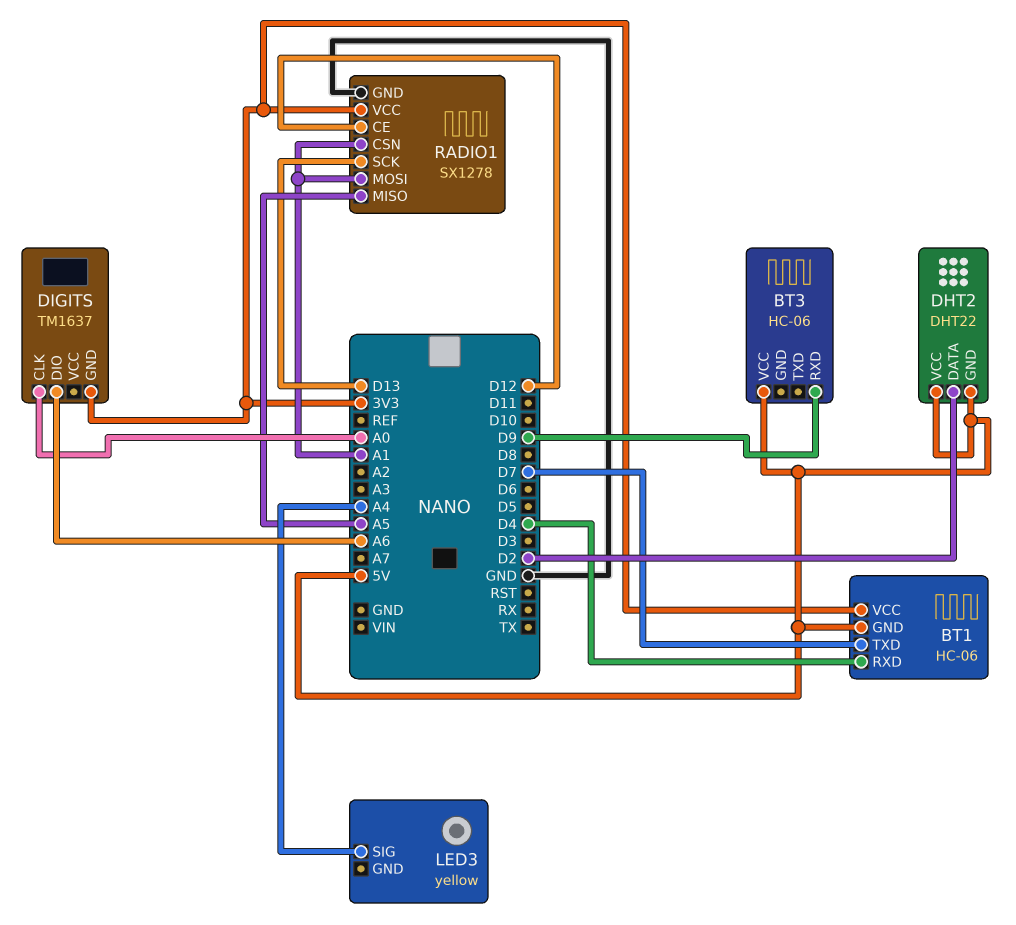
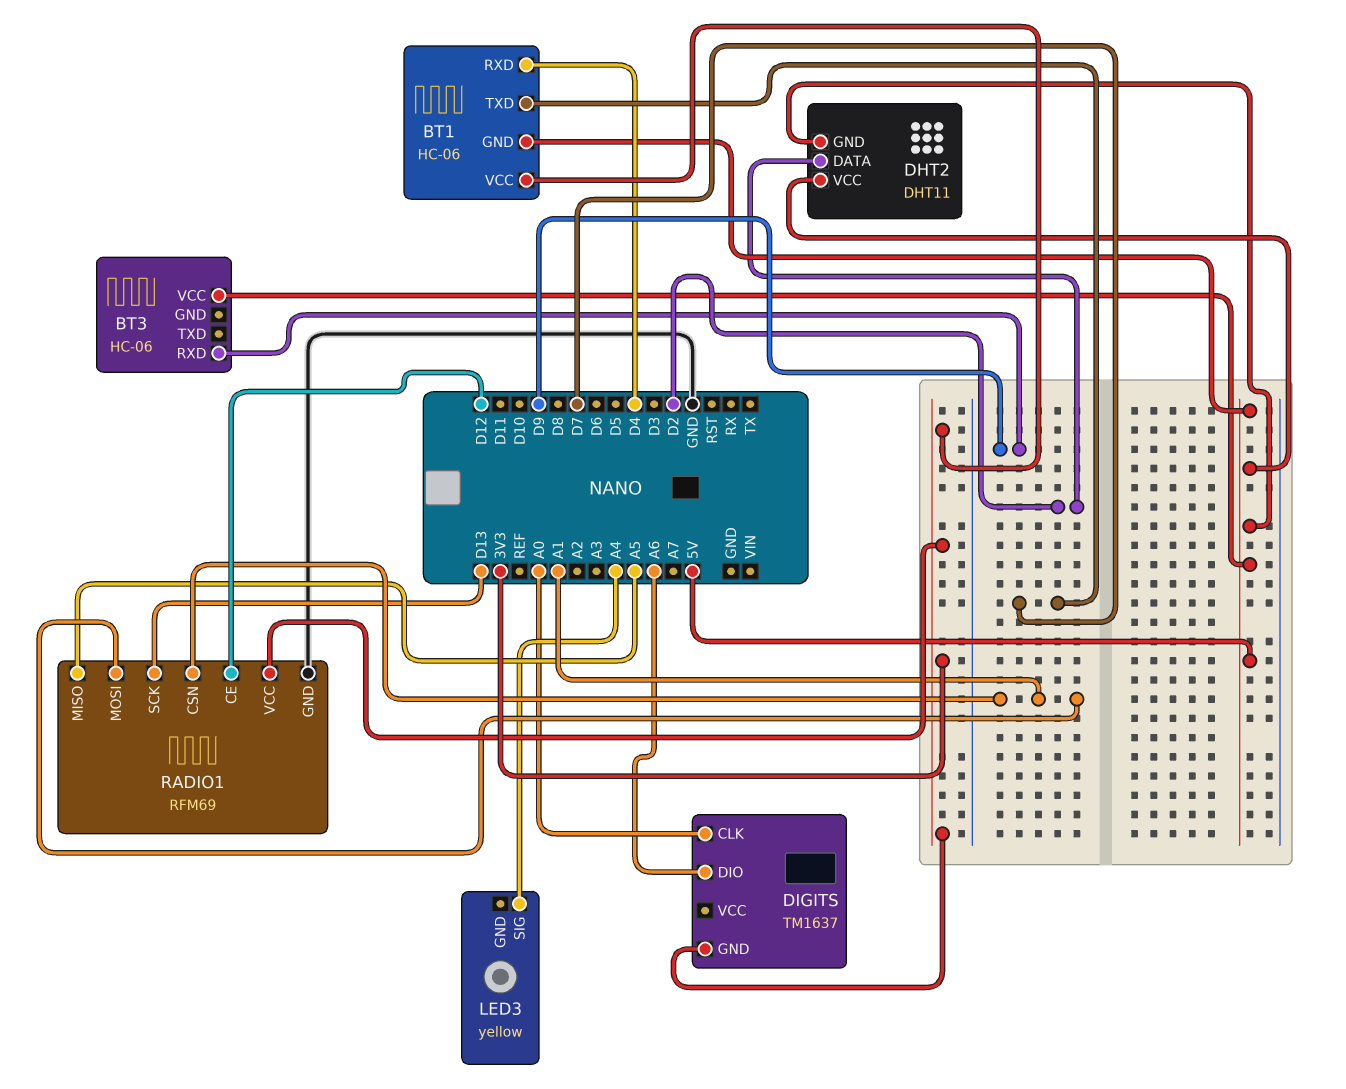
DHT2: DHT22 -> DHT11
RADIO1: SX1278 -> RFM69

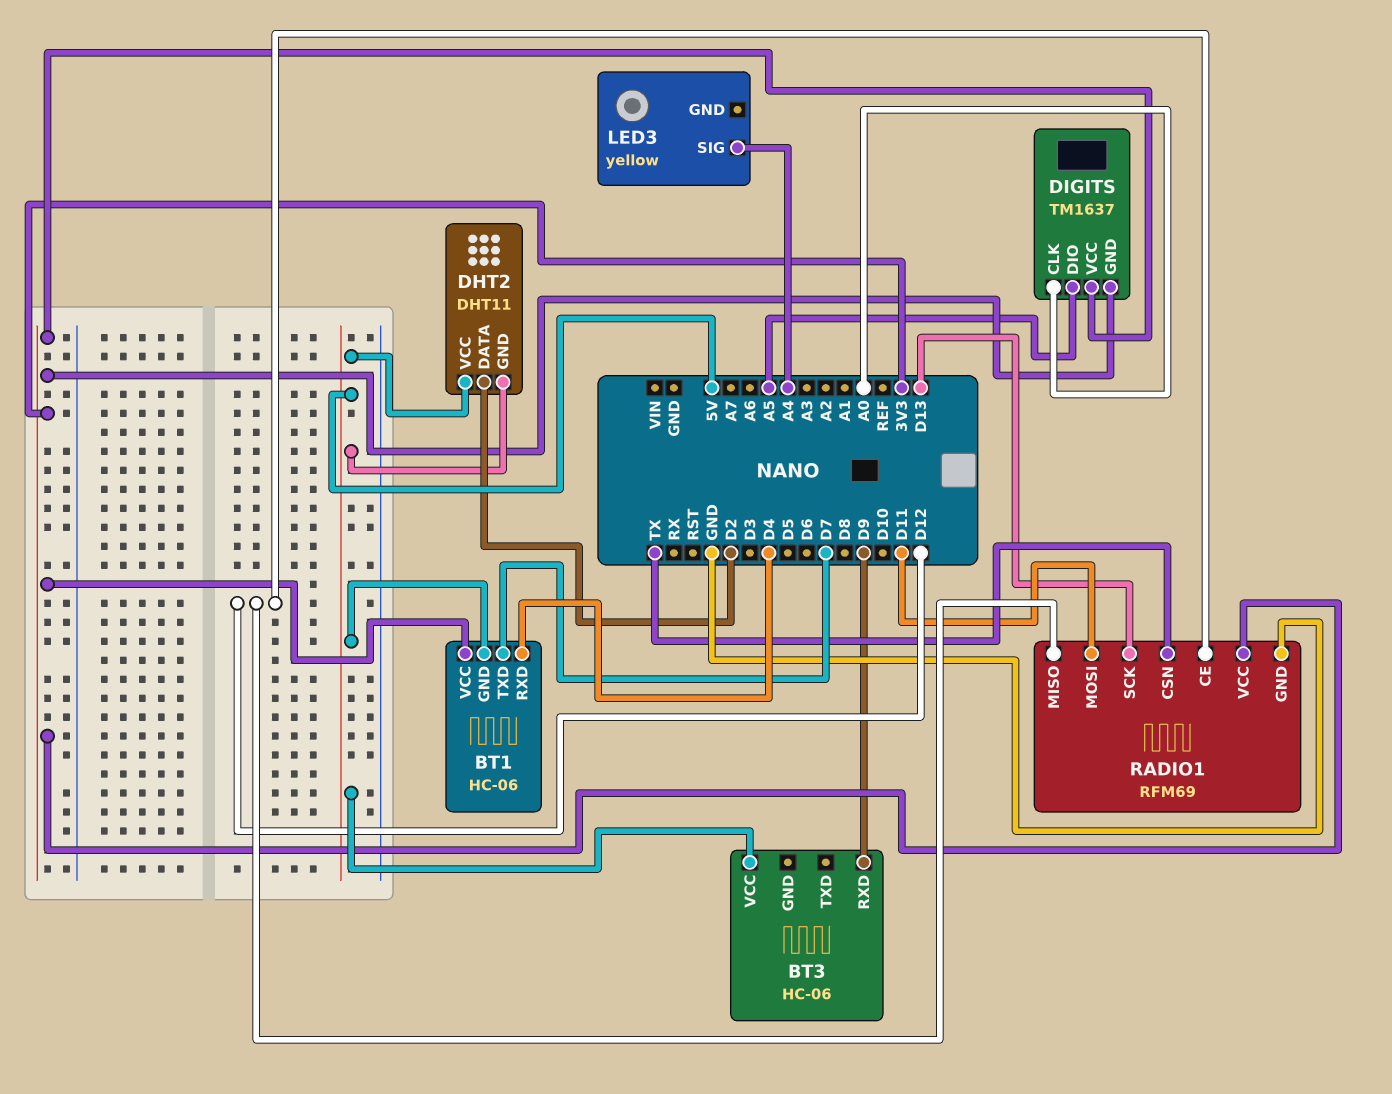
DIGITS pin DIO: A6 -> A5
DIGITS pin VCC: none -> 3V3
RADIO1 pin CSN: A1 -> TX
RADIO1 pin MISO: A5 -> D12
RADIO1 pin MOSI: A1 -> D11

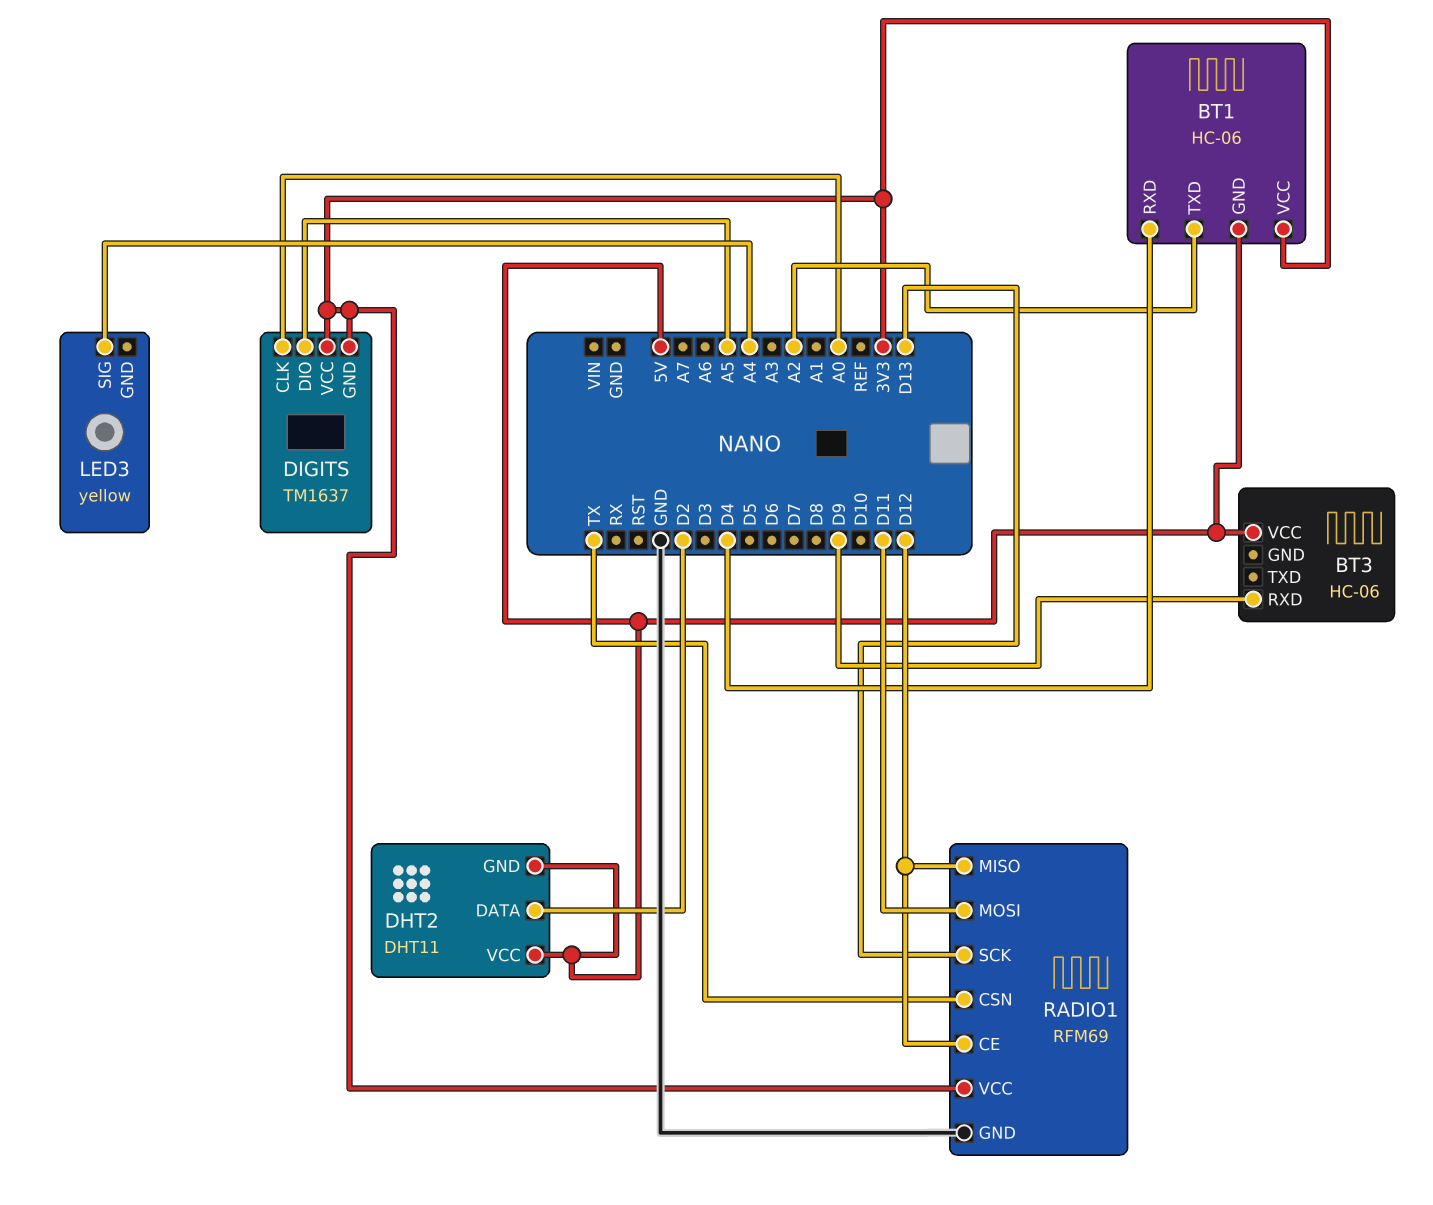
BT1 pin TXD: D7 -> A2

